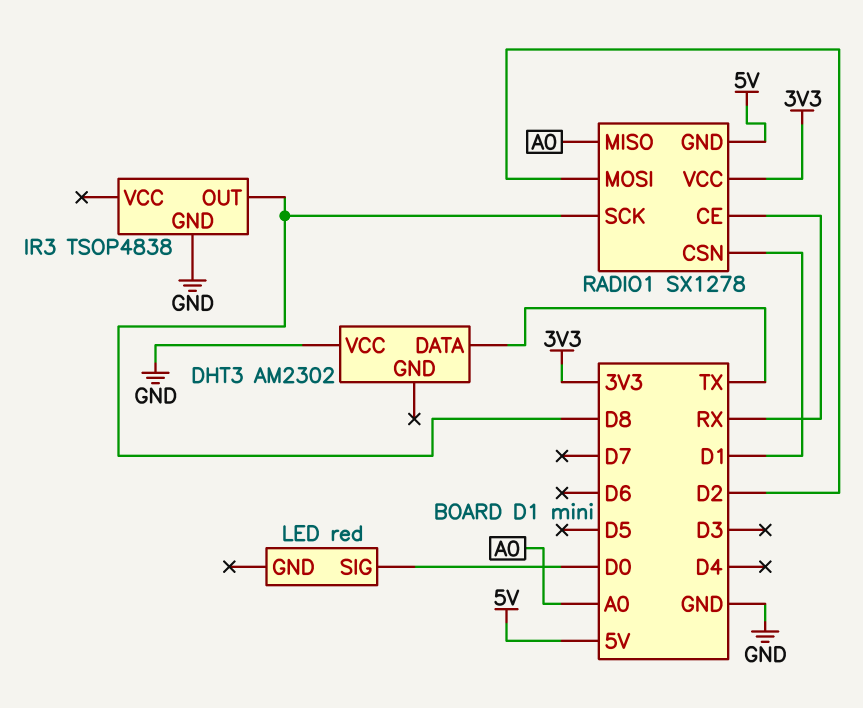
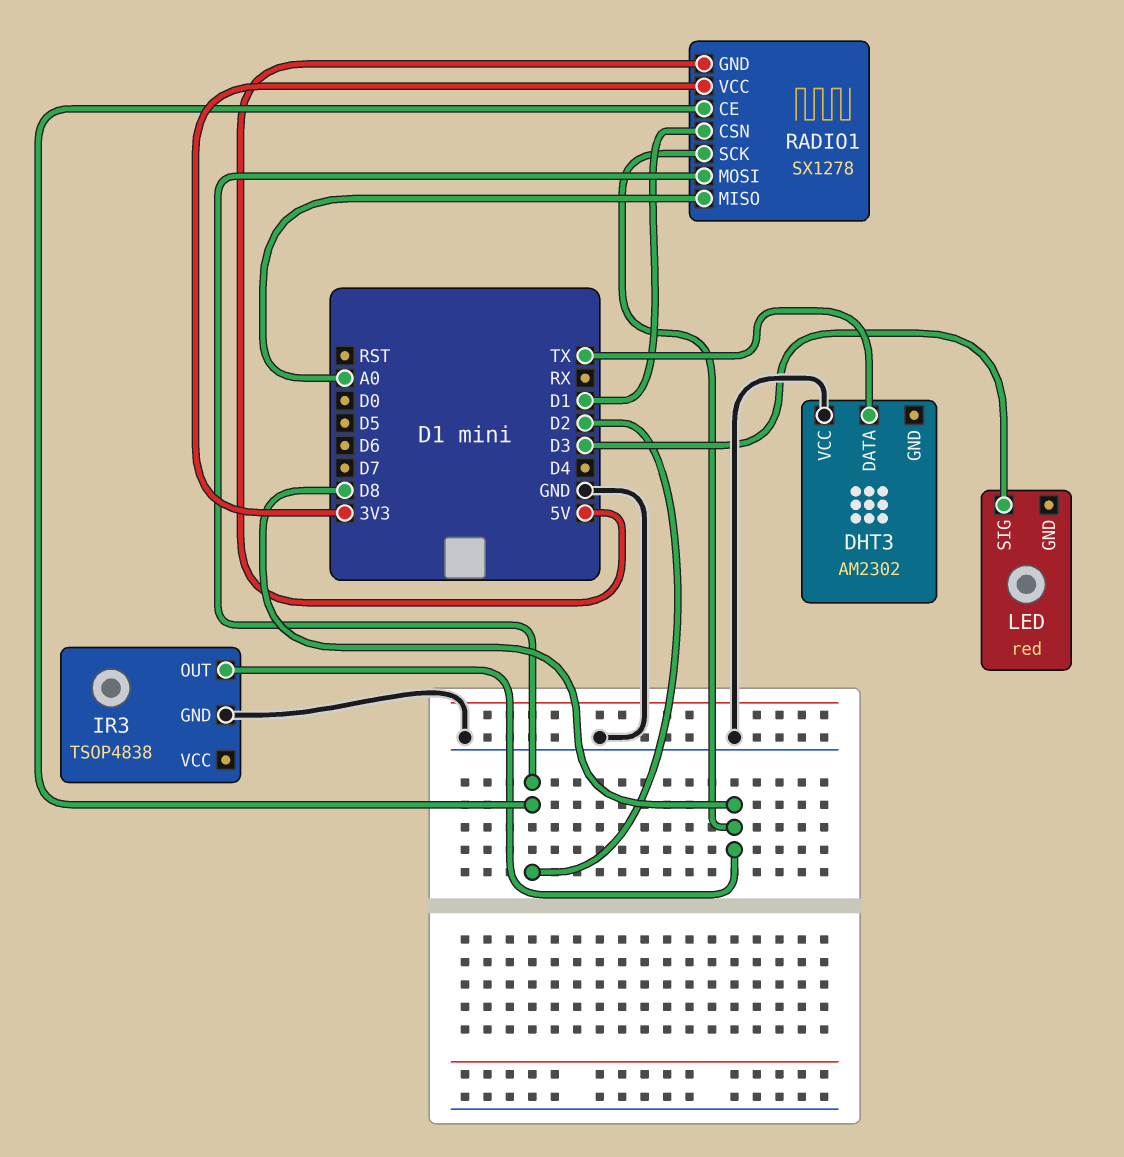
LED pin SIG: D0 -> D3
RADIO1 pin CE: RX -> D2

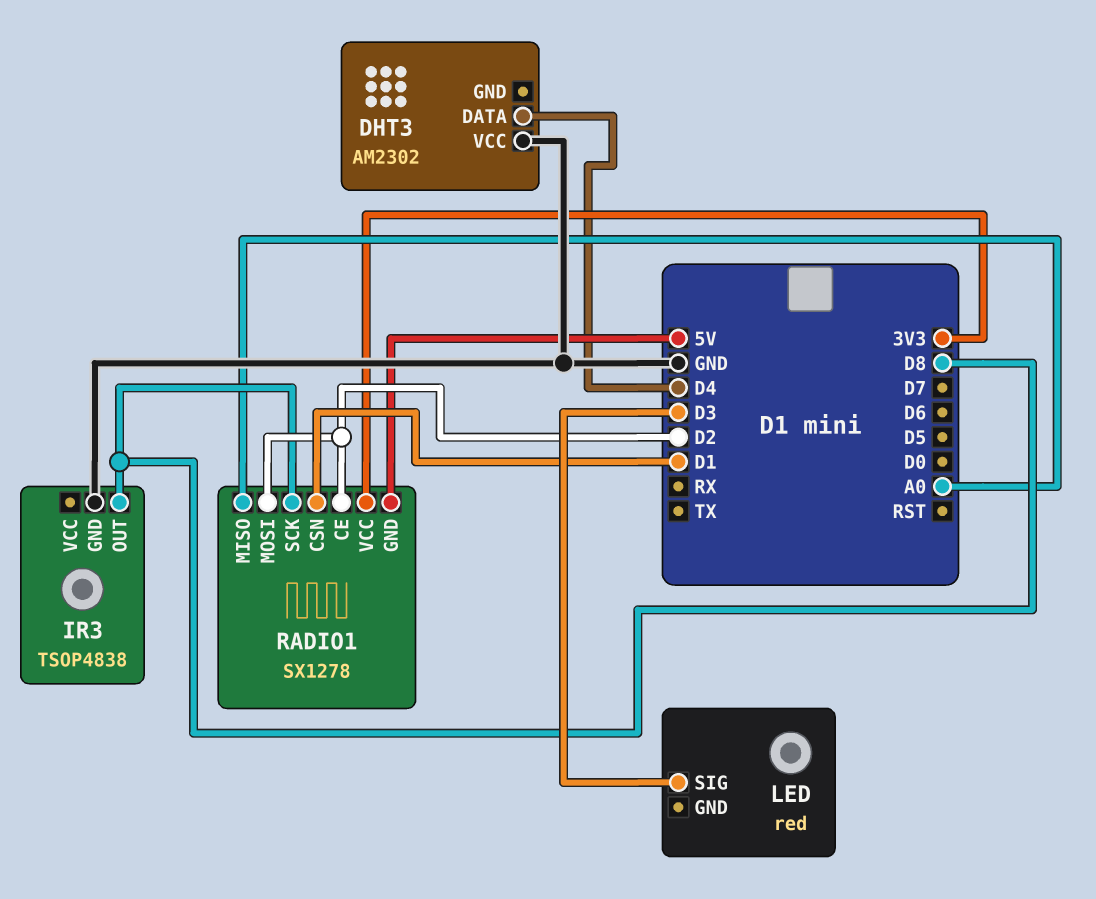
DHT3 pin DATA: TX -> D4

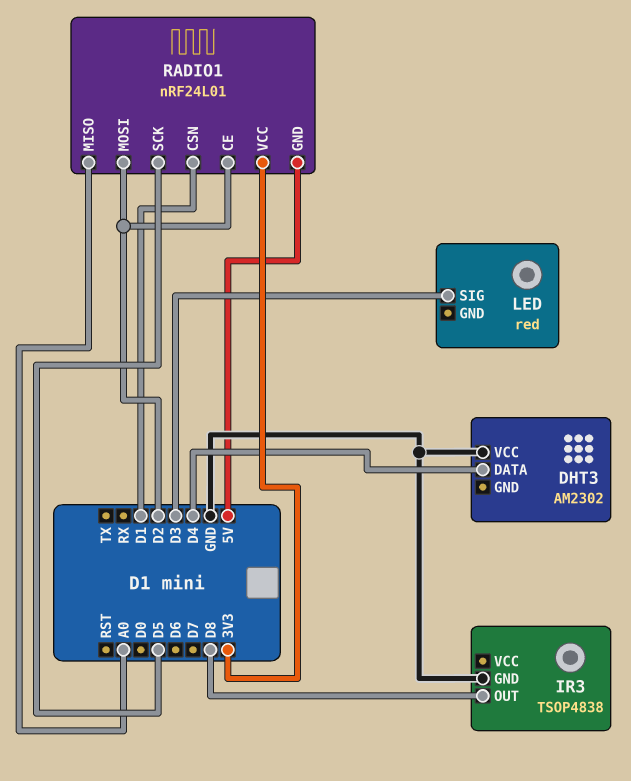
RADIO1: SX1278 -> nRF24L01
RADIO1 pin SCK: D8 -> D5

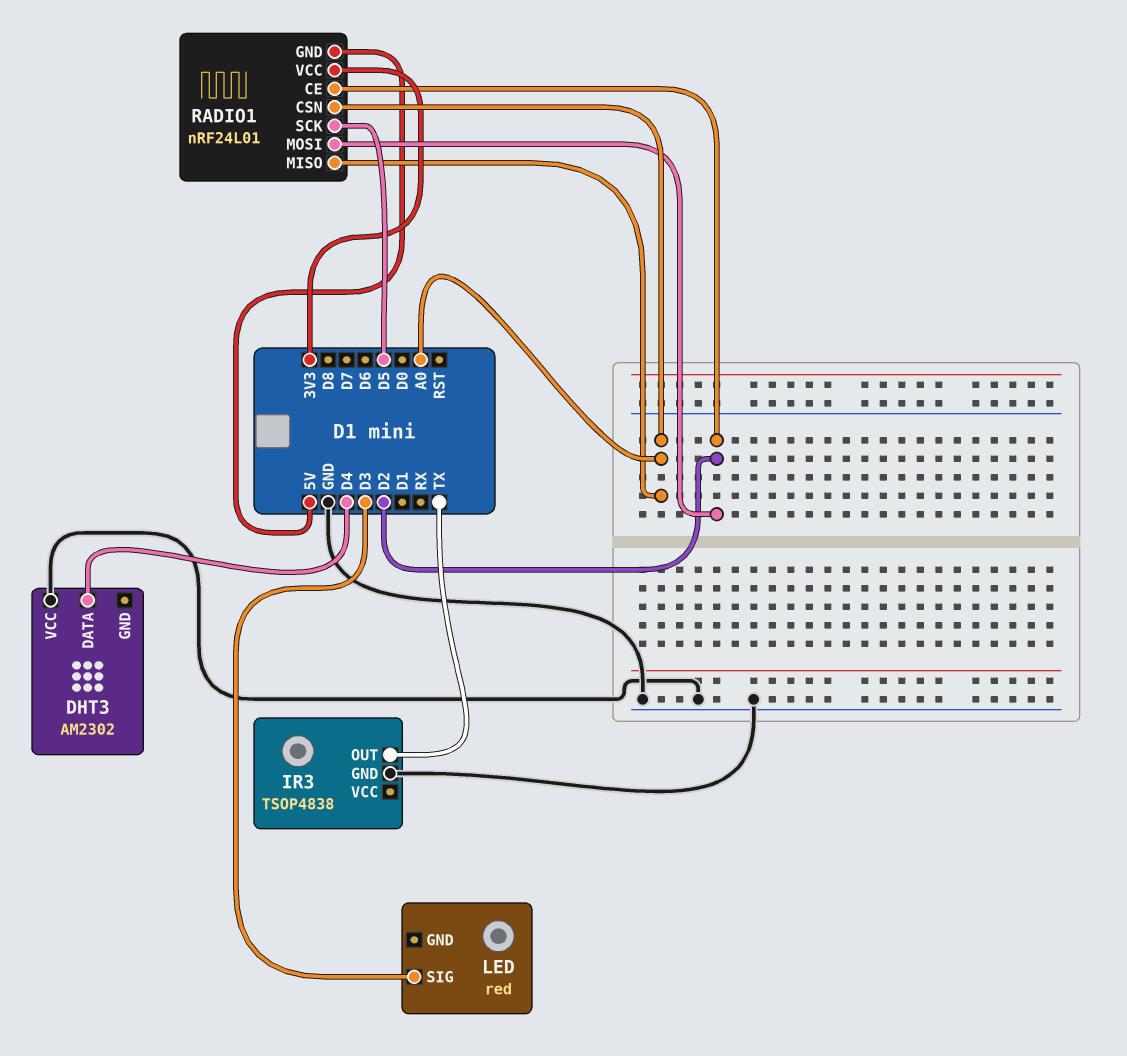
IR3 pin OUT: D8 -> TX
RADIO1 pin CSN: D1 -> A0

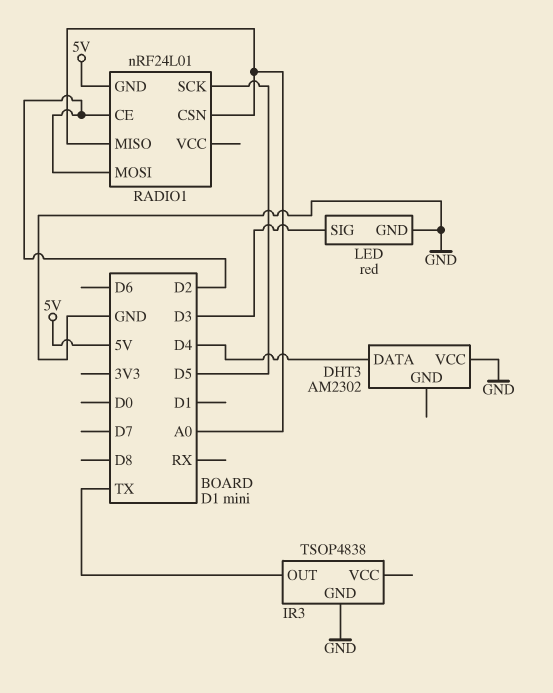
LED pin GND: none -> GND
RADIO1 pin VCC: 3V3 -> none

